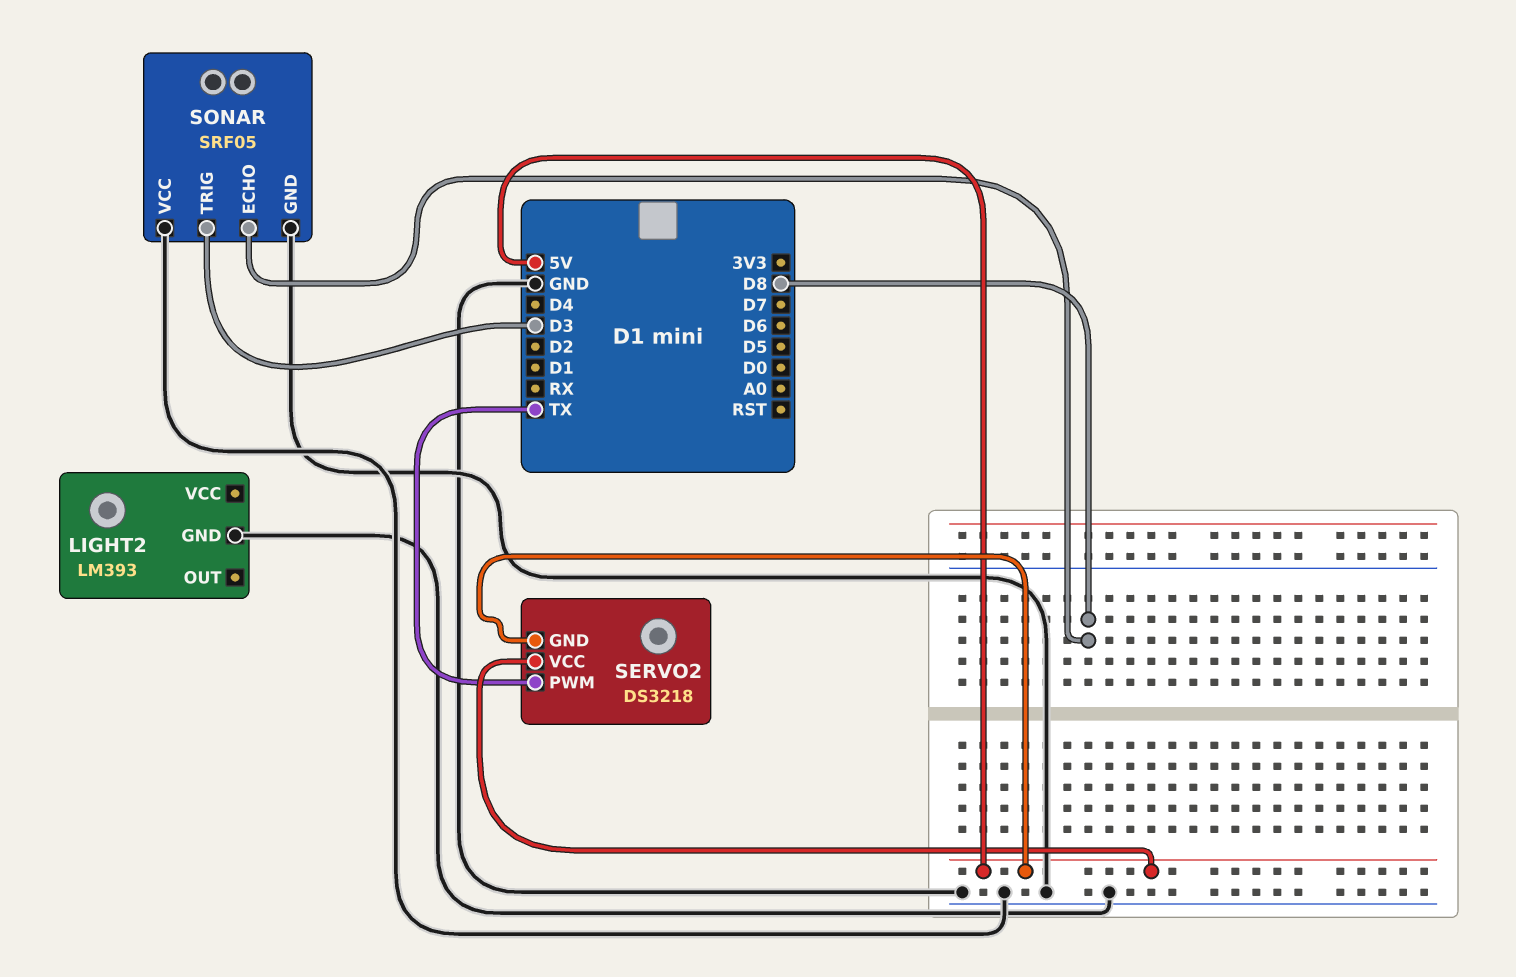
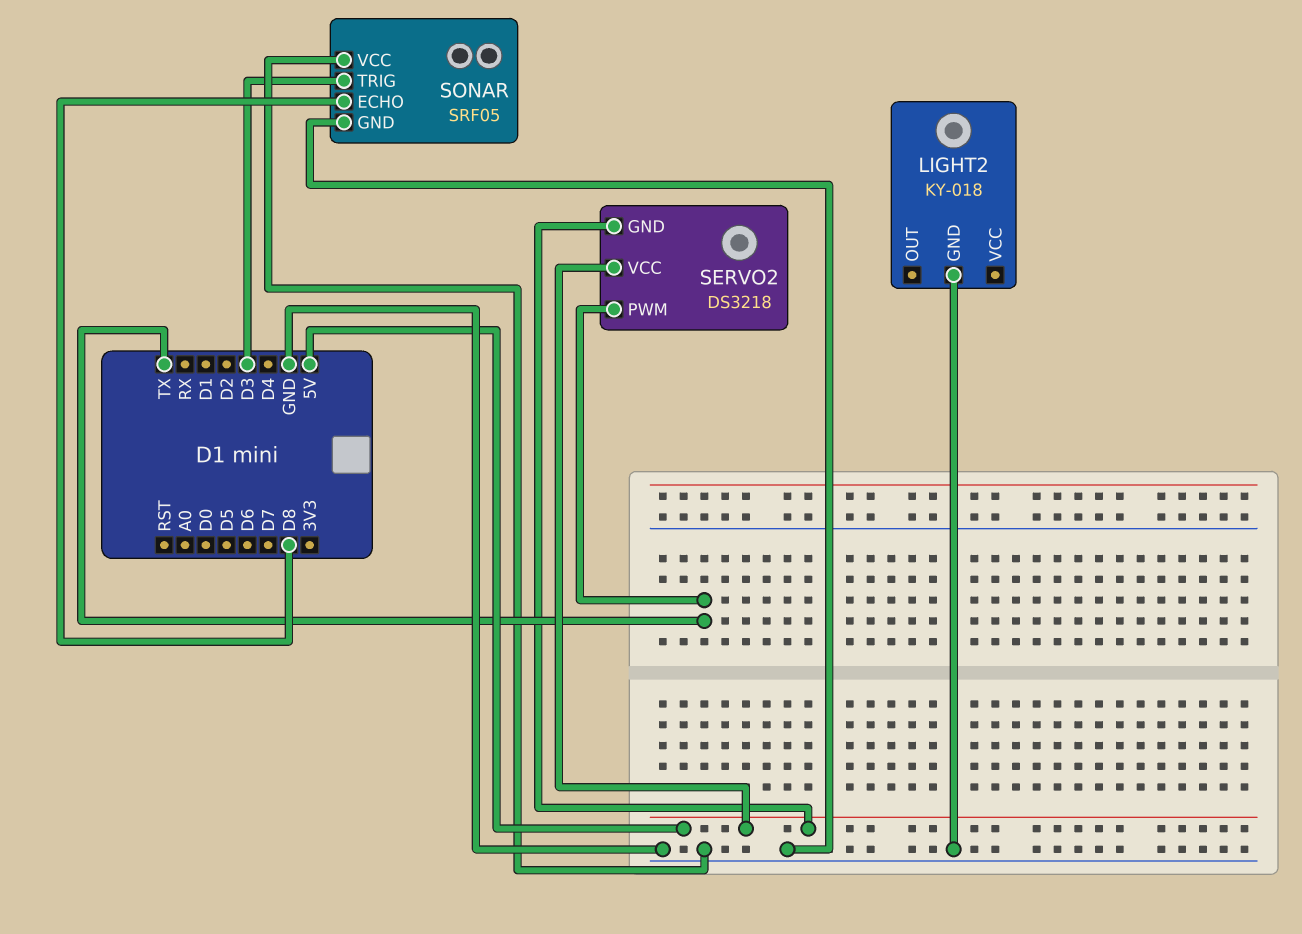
LIGHT2: LM393 -> KY-018

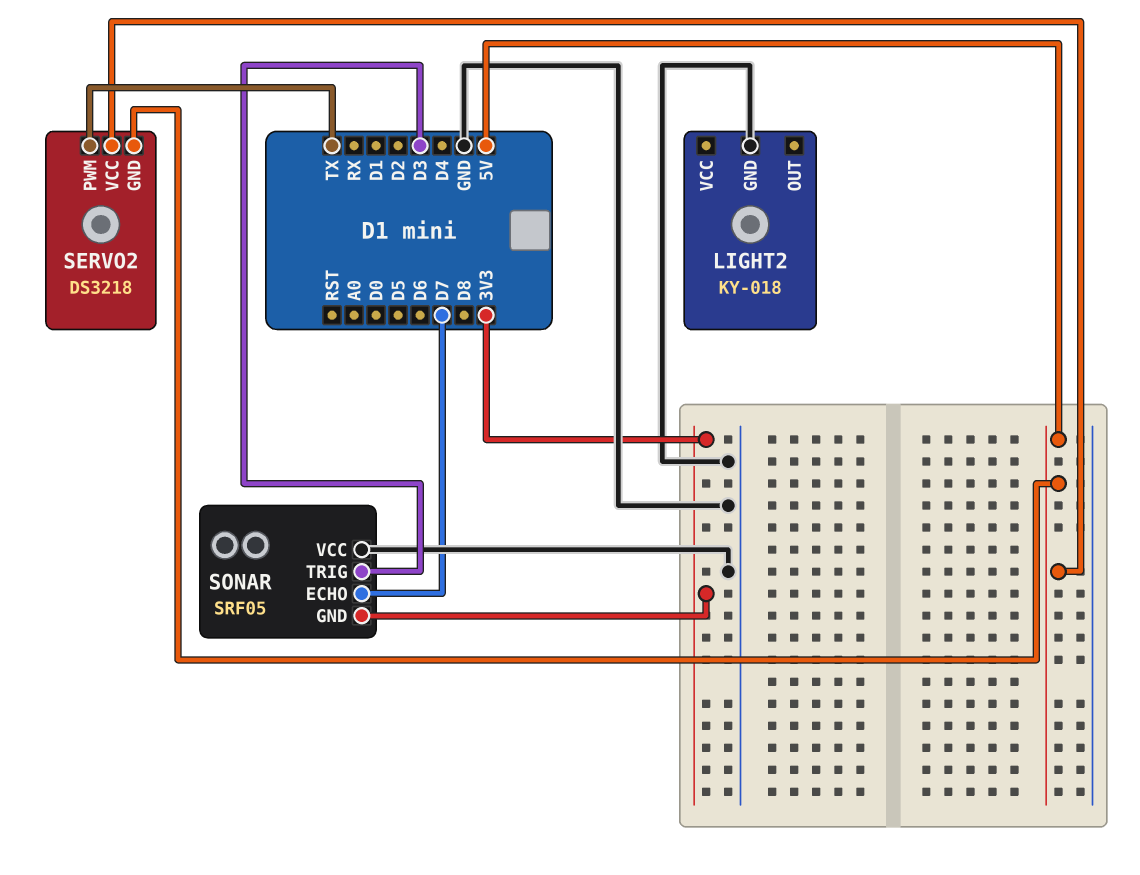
SONAR pin ECHO: D8 -> D7
SONAR pin GND: GND -> 3V3

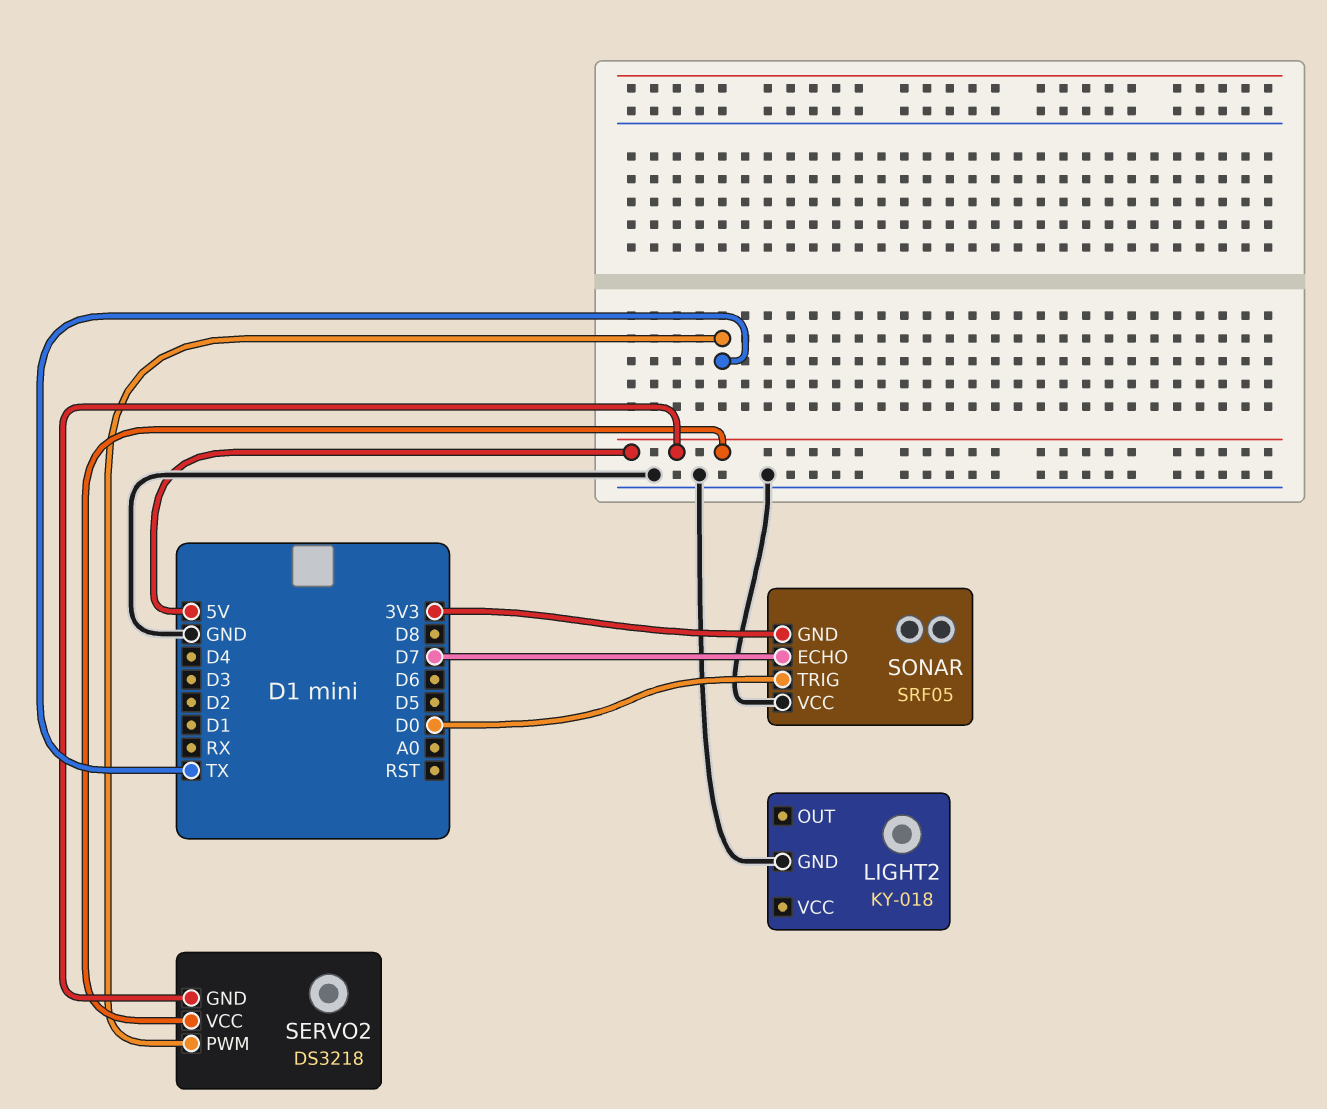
SONAR pin TRIG: D3 -> D0

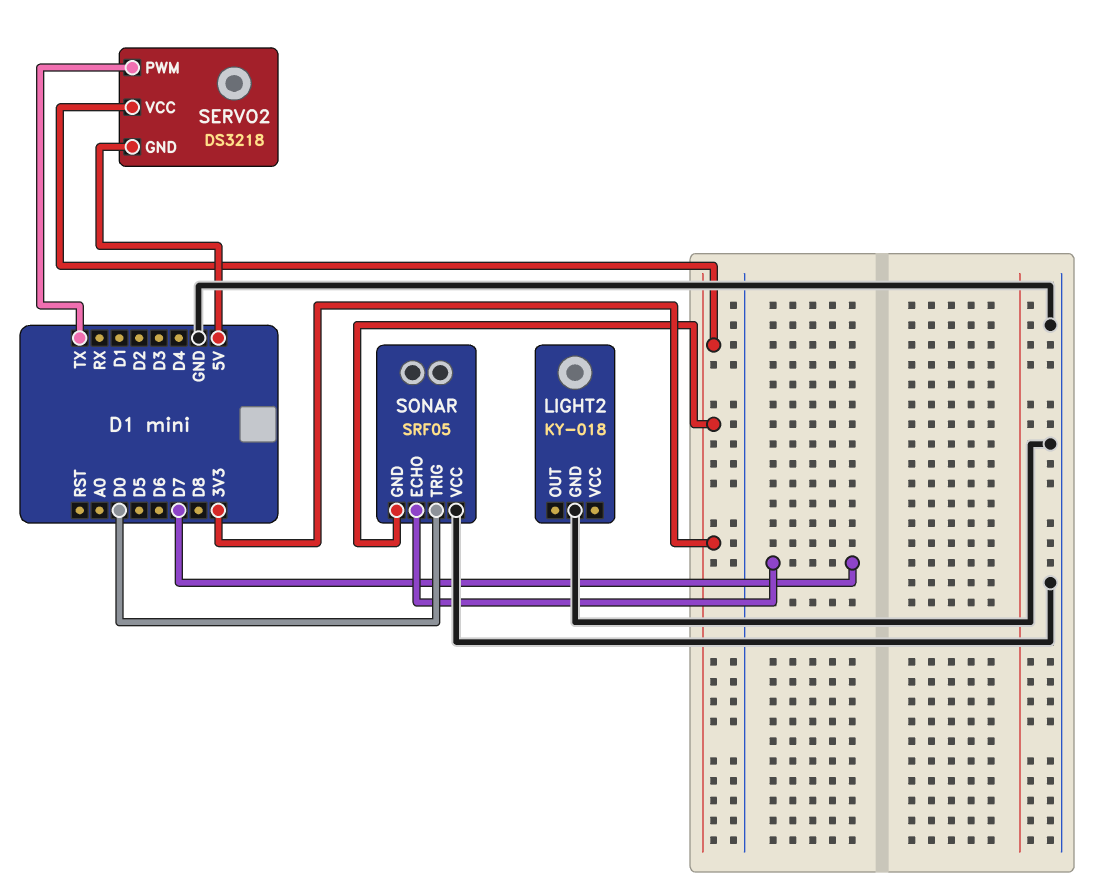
SERVO2 pin VCC: 5V -> 3V3

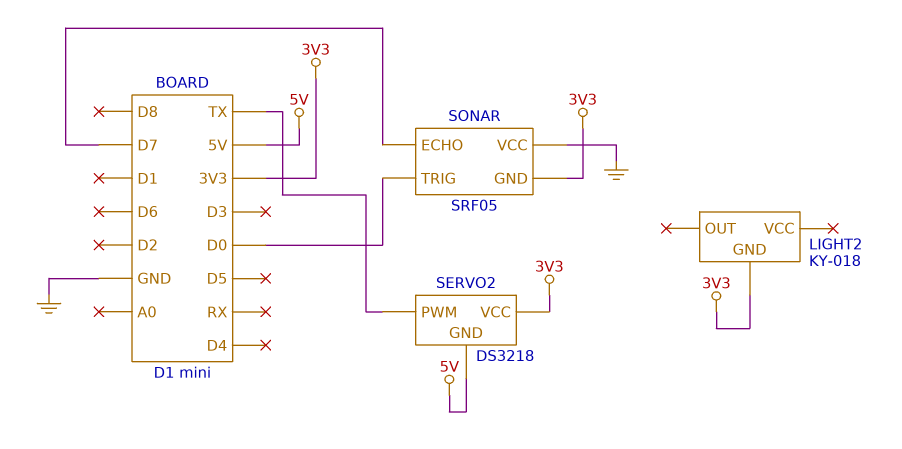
LIGHT2 pin GND: GND -> 3V3

